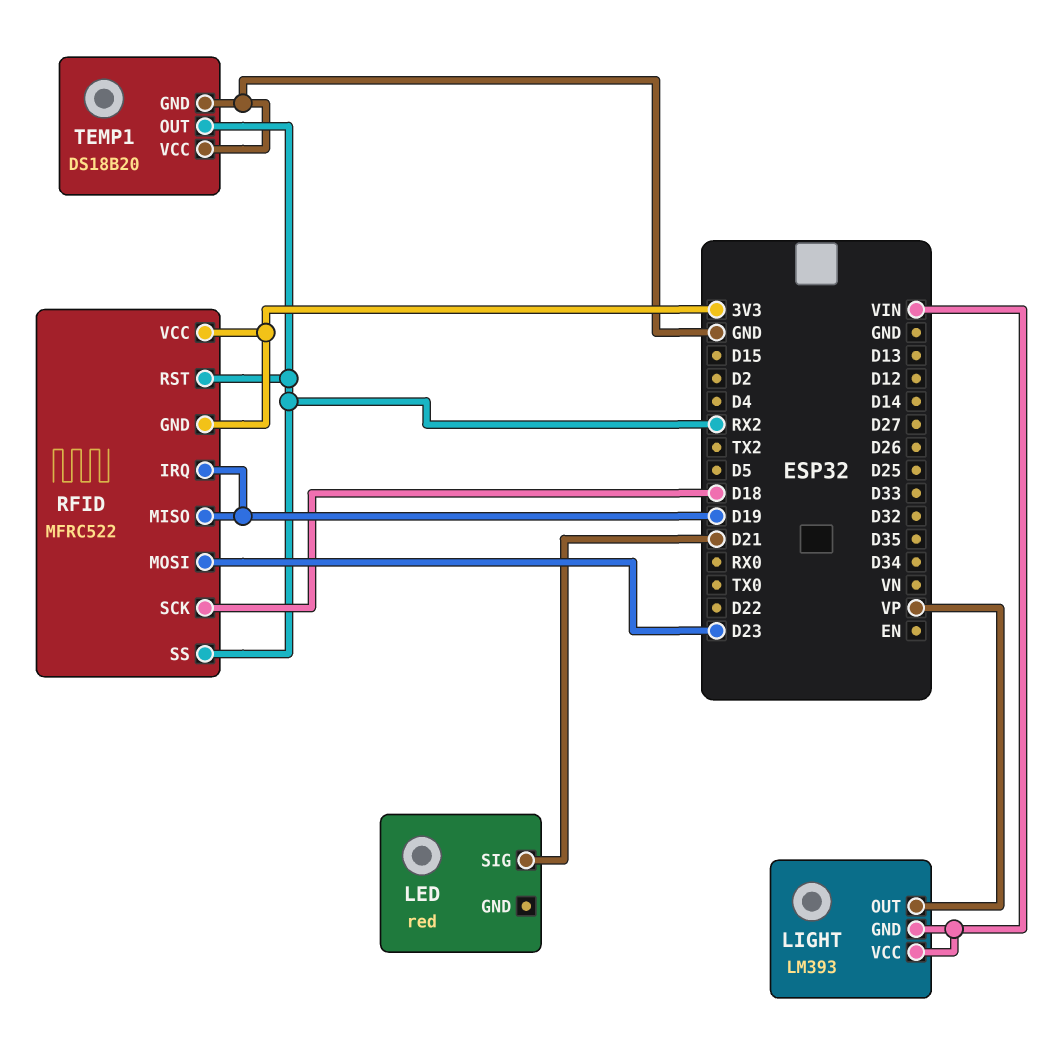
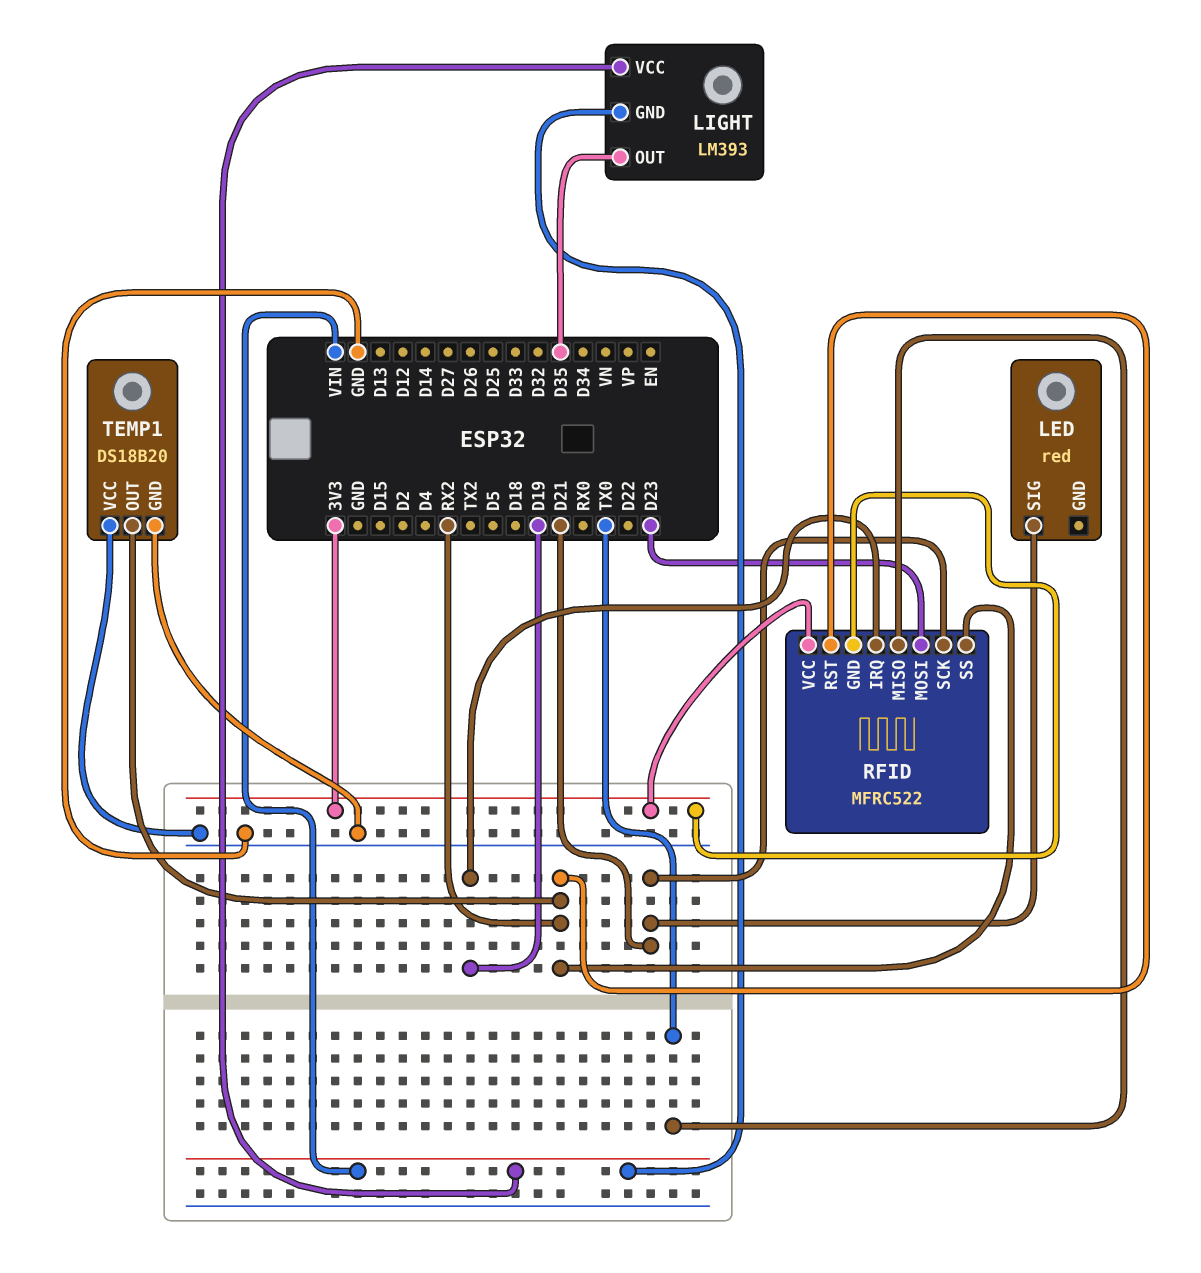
LIGHT pin OUT: VP -> D35
RFID pin MISO: D19 -> TX0
RFID pin SCK: D18 -> D21

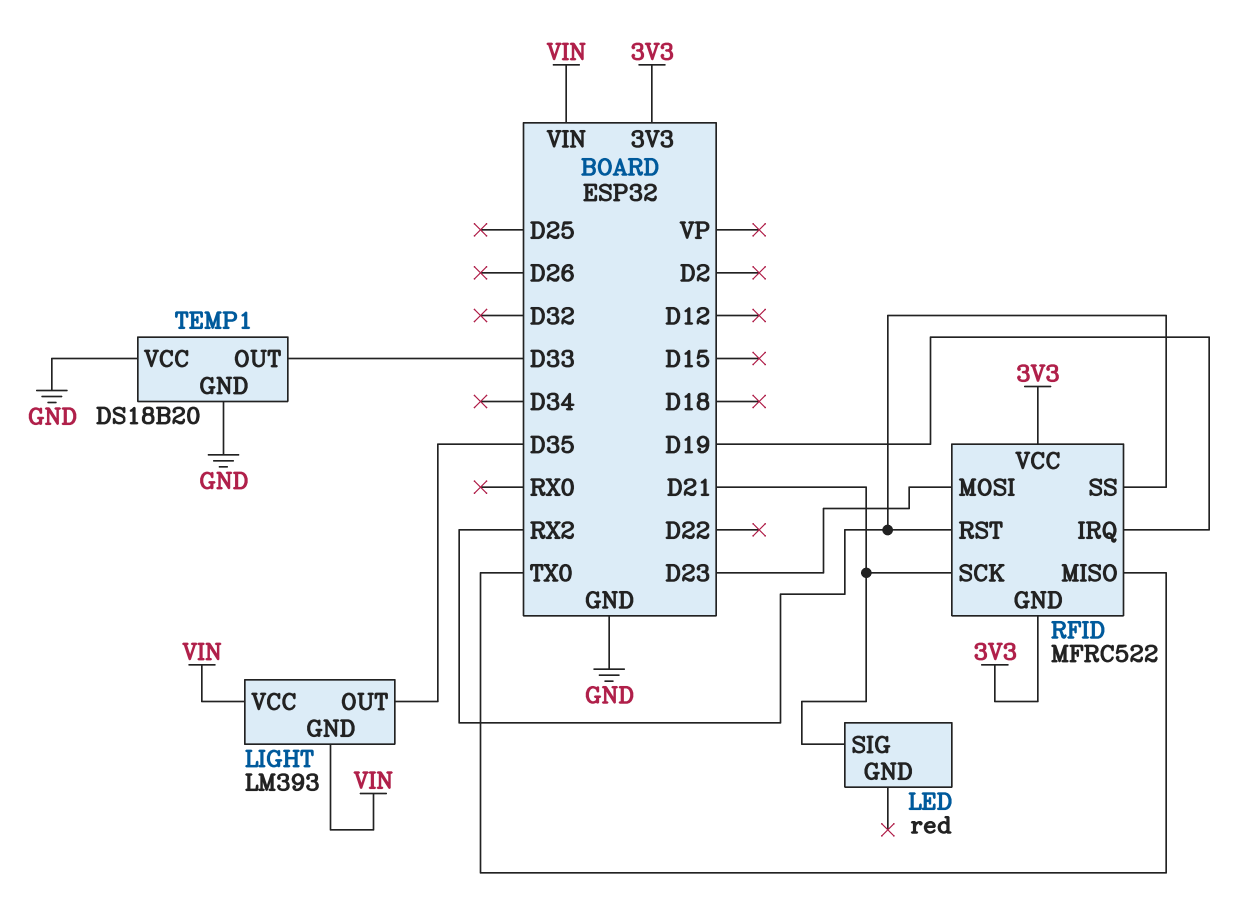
TEMP1 pin OUT: RX2 -> D33

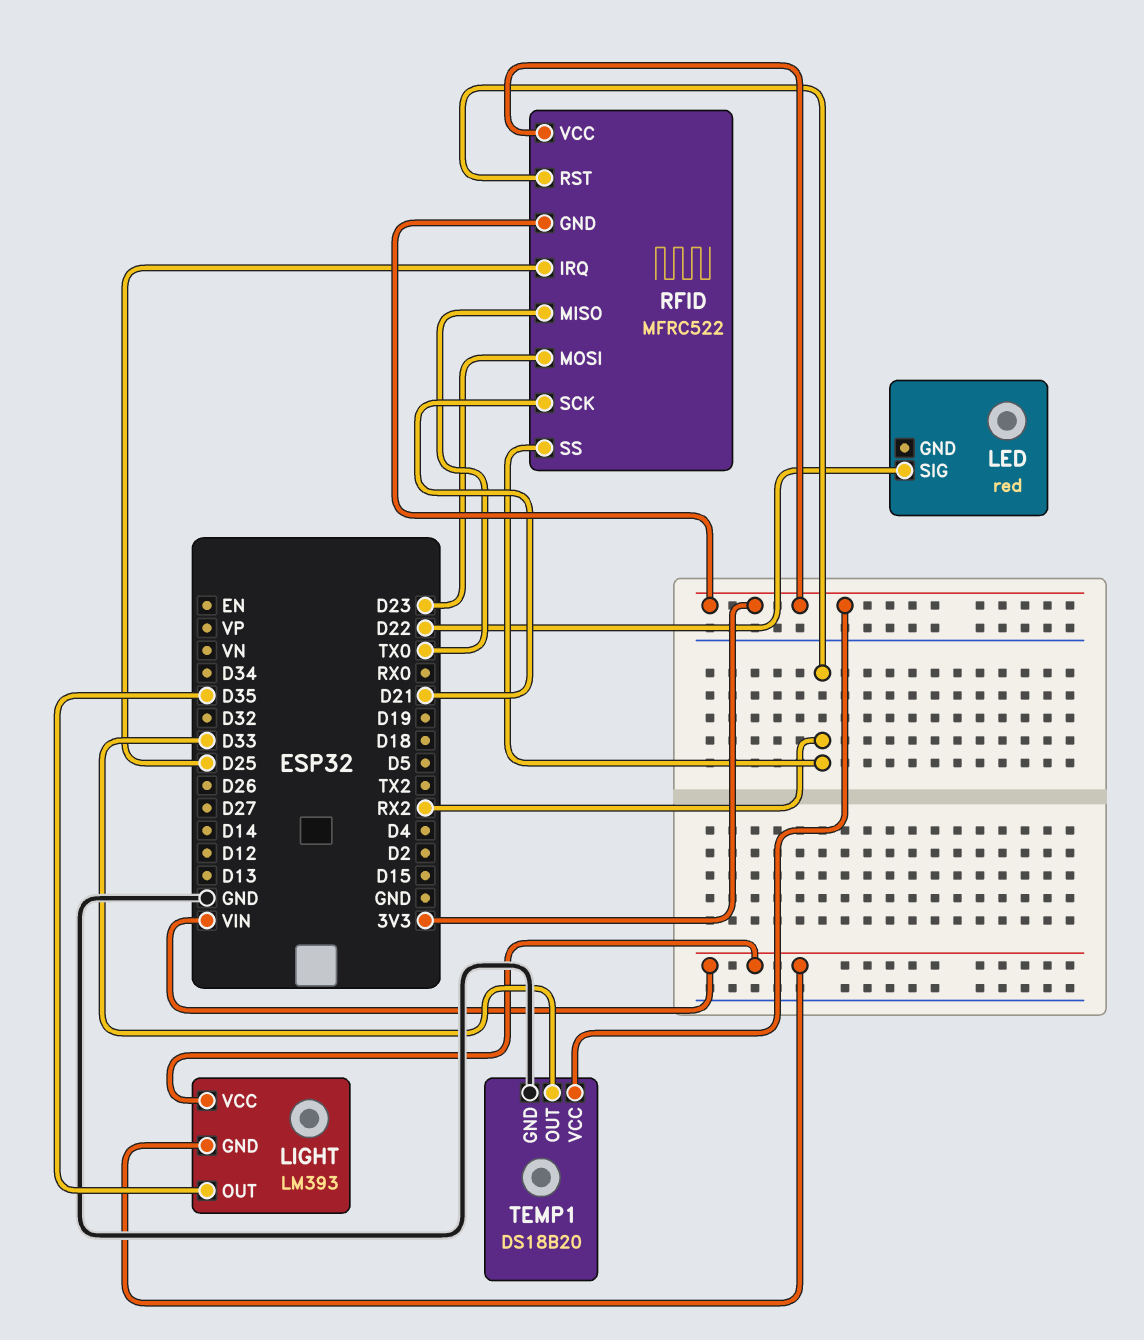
LED pin SIG: D21 -> D22
RFID pin IRQ: D19 -> D25
TEMP1 pin VCC: GND -> 3V3

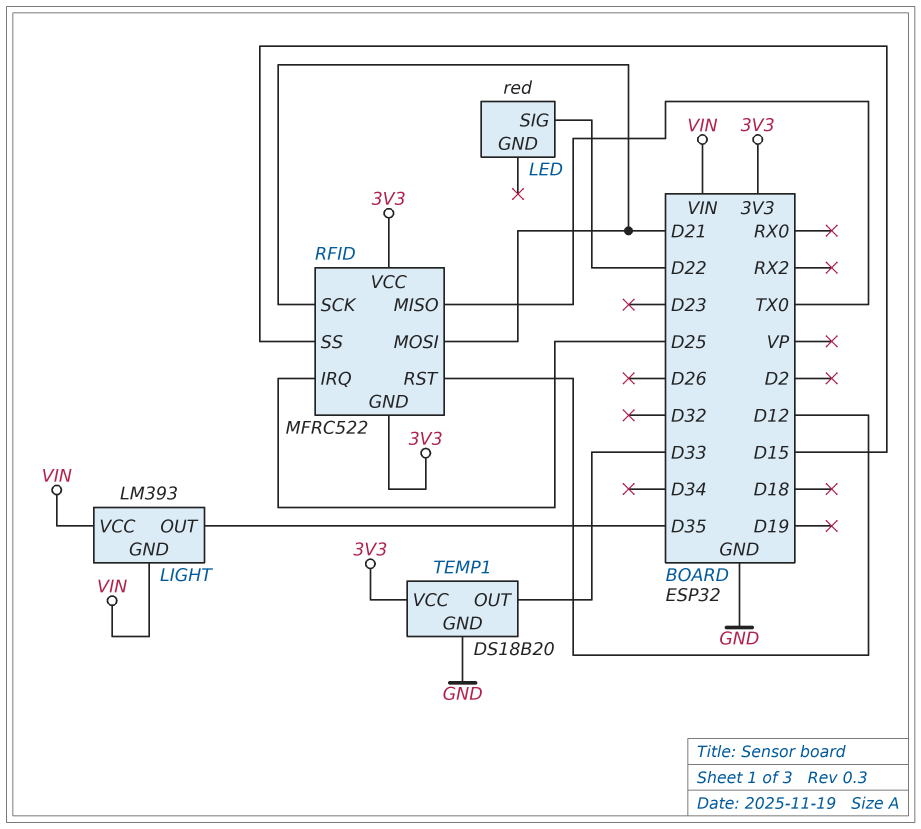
RFID pin MOSI: D23 -> D21
RFID pin RST: RX2 -> D12
RFID pin SS: RX2 -> D15

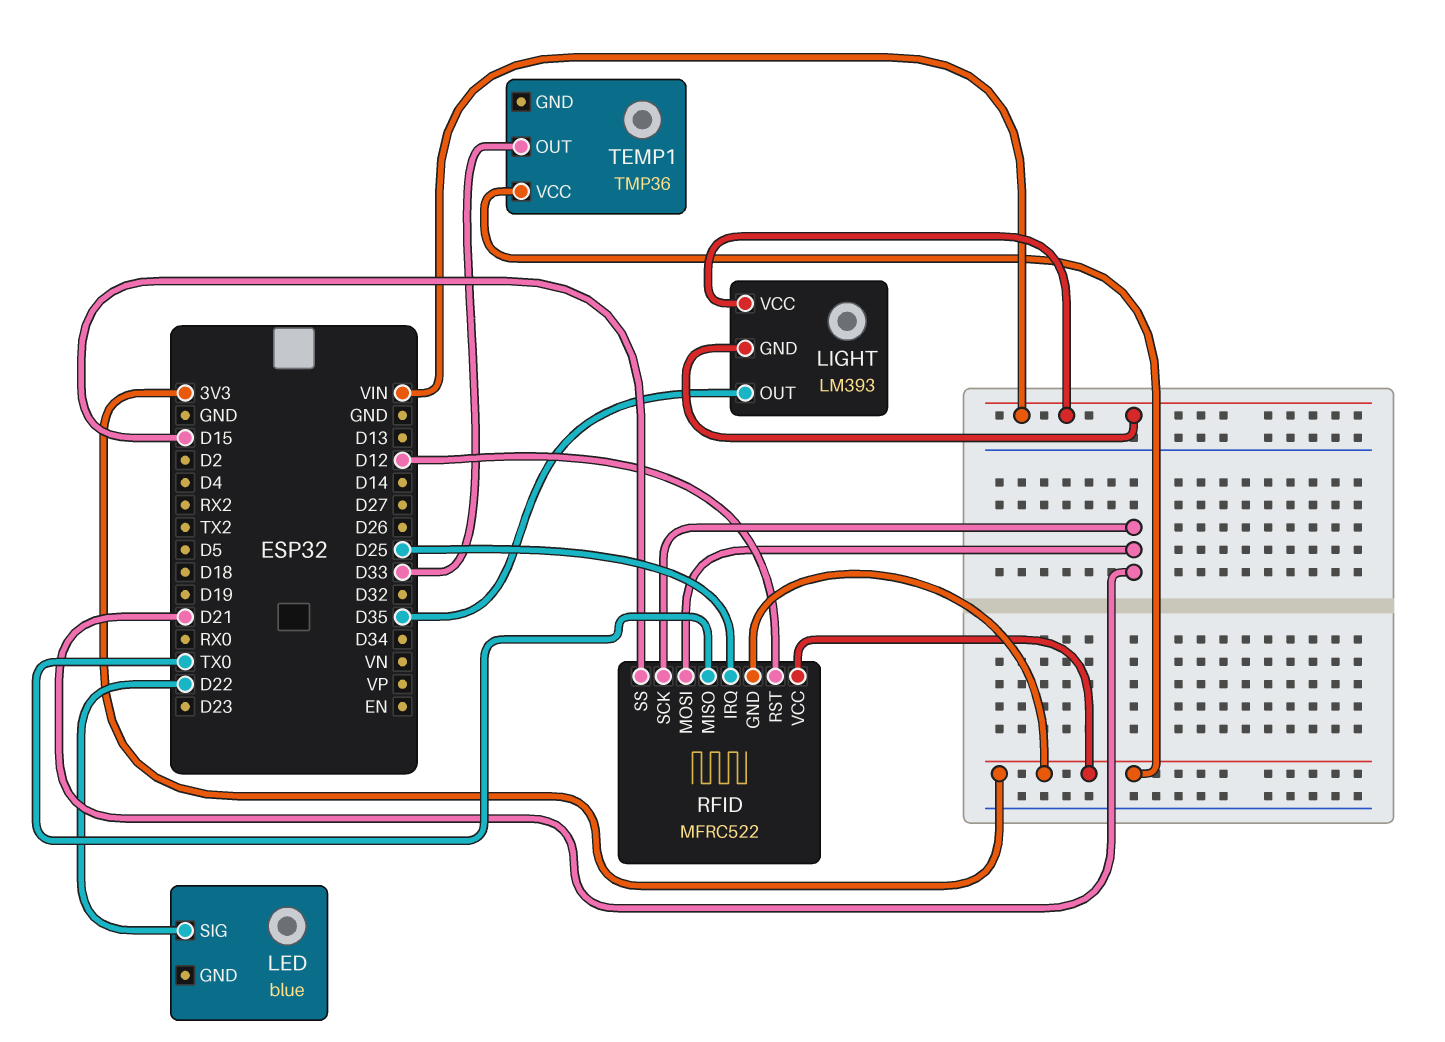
LED: red -> blue
TEMP1: DS18B20 -> TMP36
TEMP1 pin GND: GND -> none

